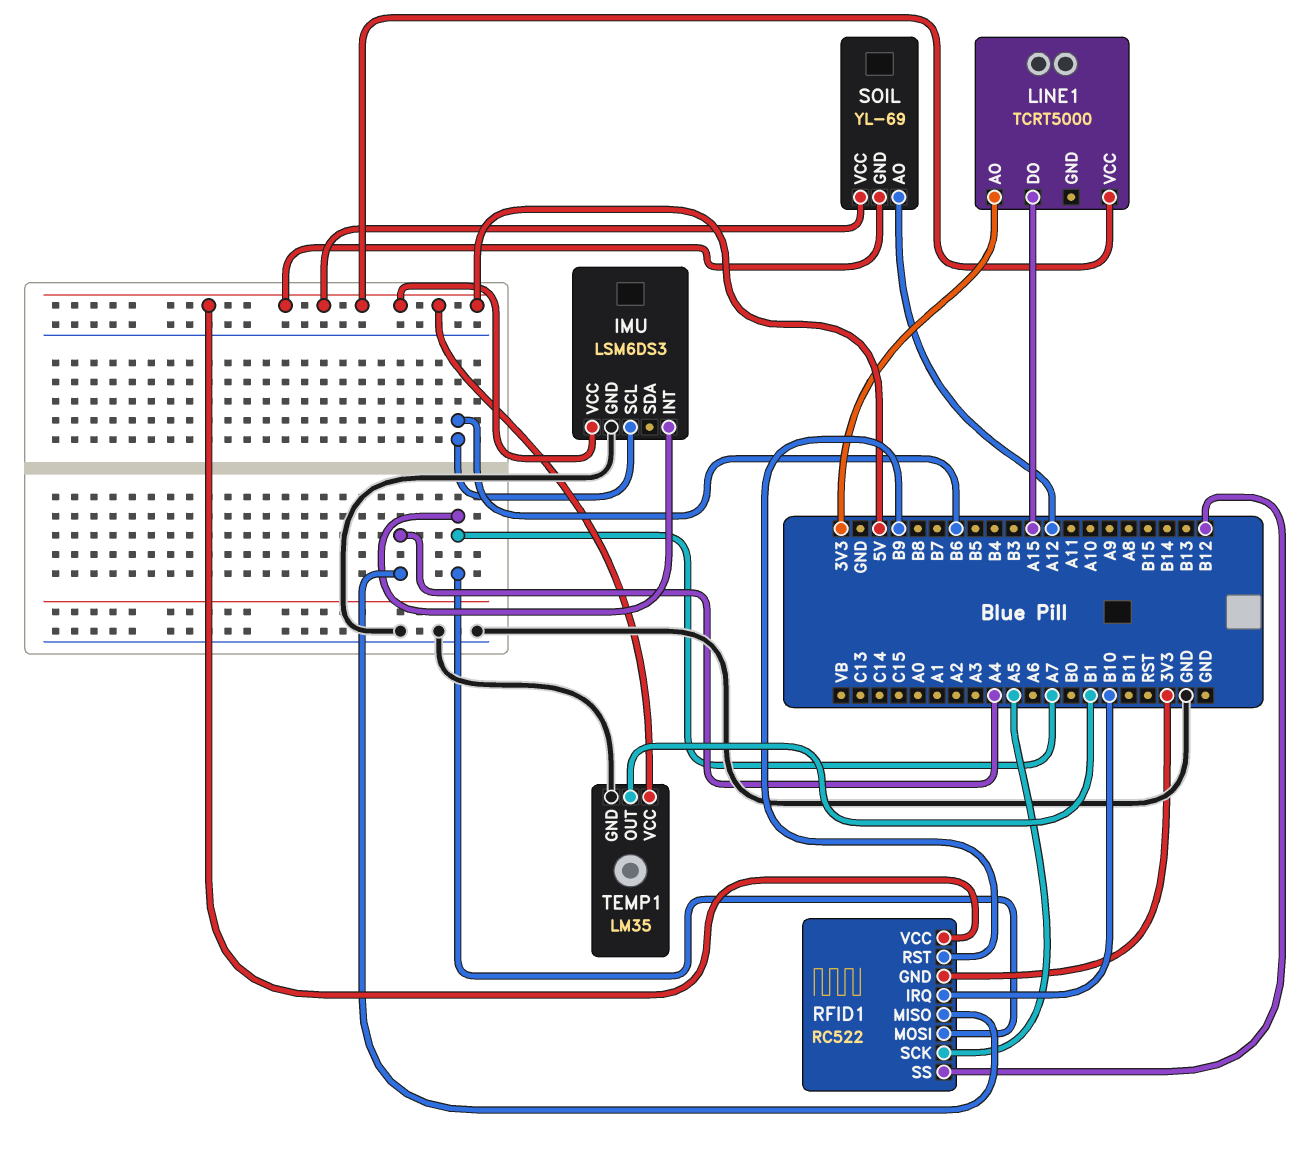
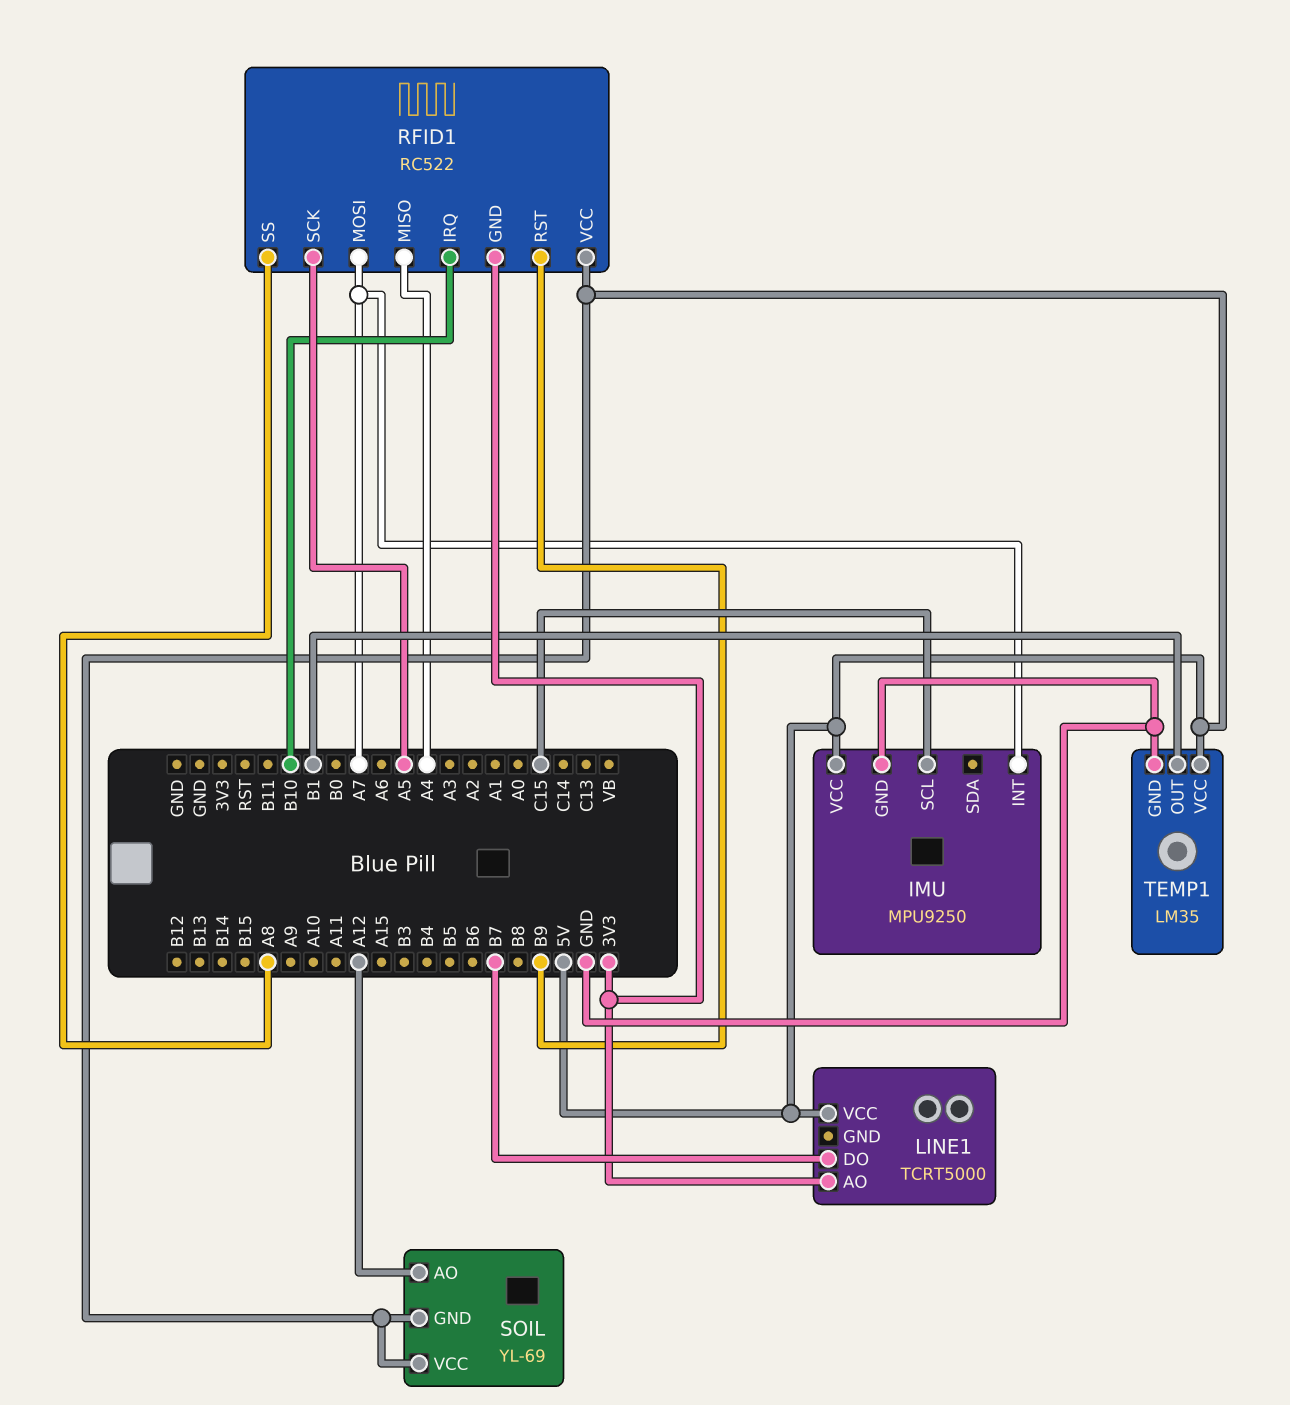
IMU: LSM6DS3 -> MPU9250
IMU pin SCL: B6 -> C15
LINE1 pin DO: A15 -> B7
RFID1 pin SS: B12 -> A8

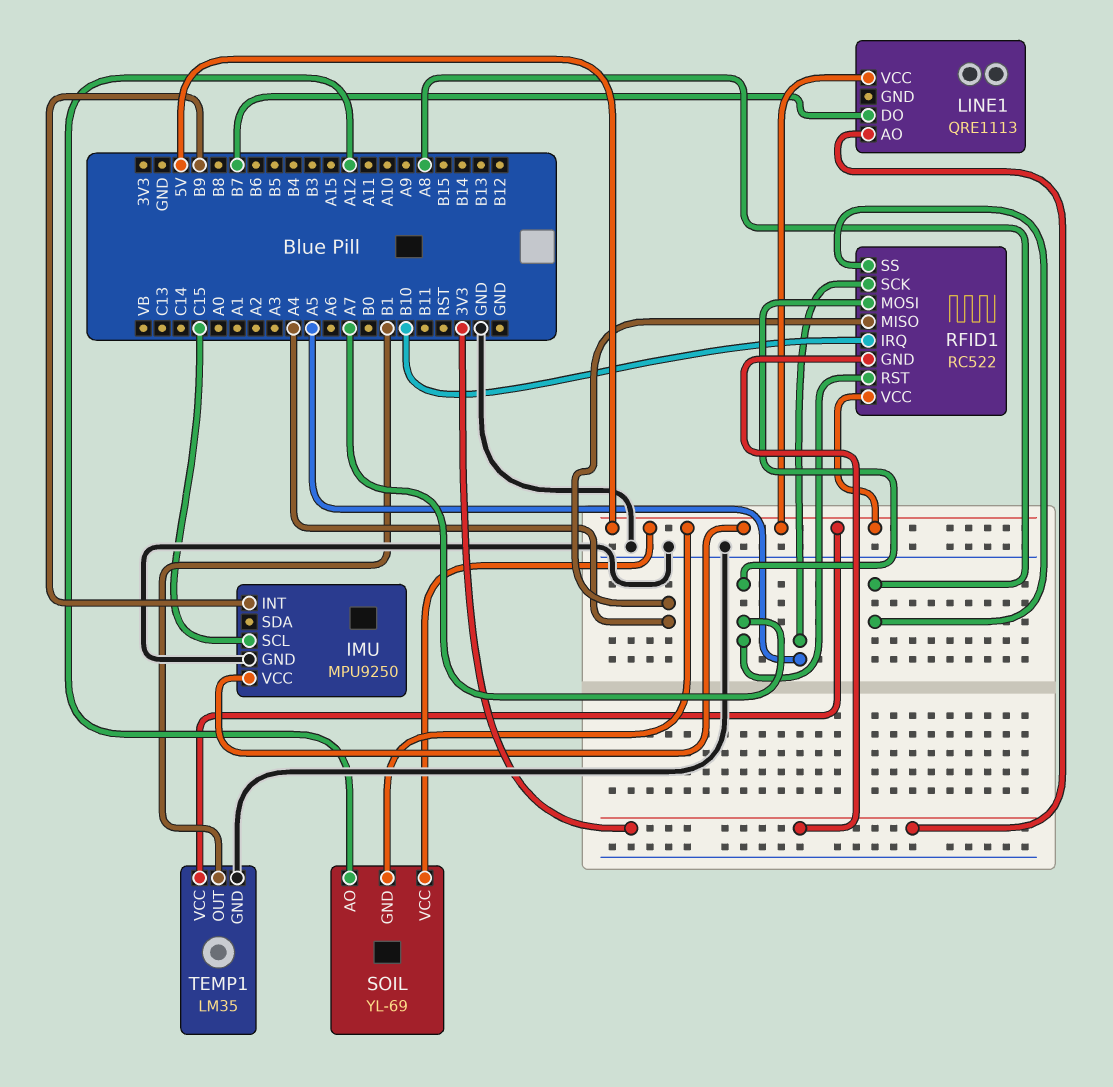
IMU pin INT: A7 -> B9
LINE1: TCRT5000 -> QRE1113
RFID1 pin RST: B9 -> A7

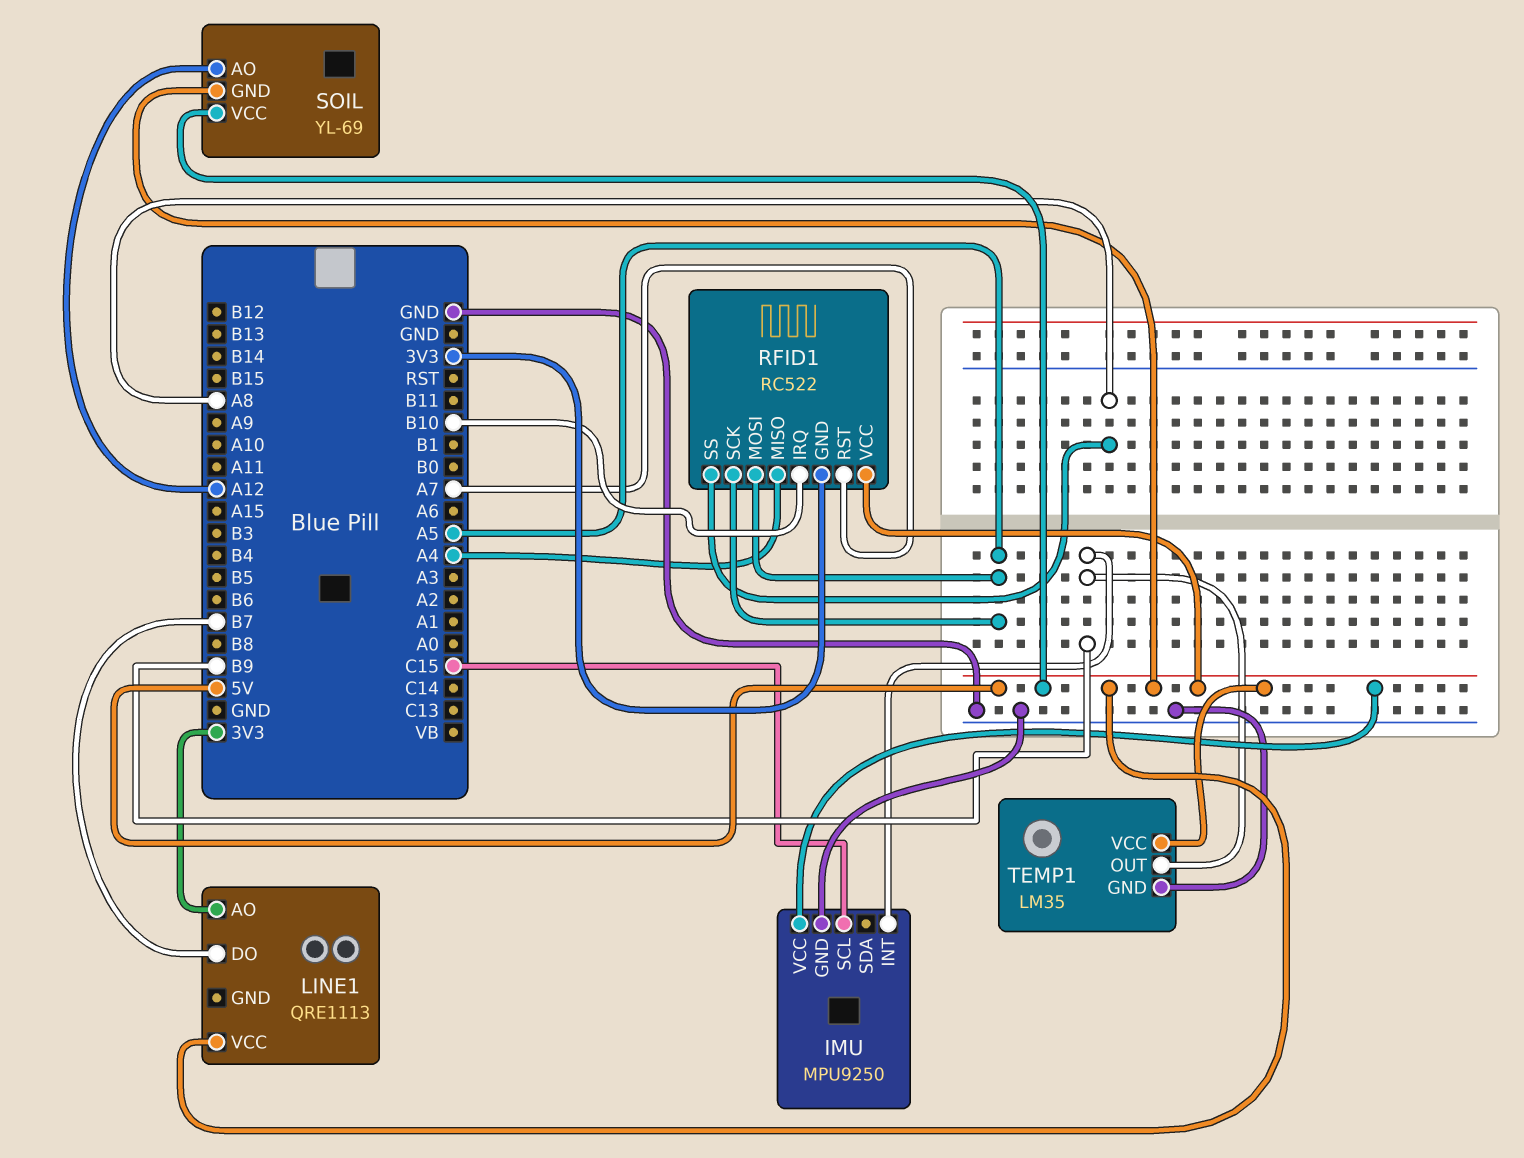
RFID1 pin MOSI: A7 -> A5
TEMP1 pin OUT: B1 -> B9

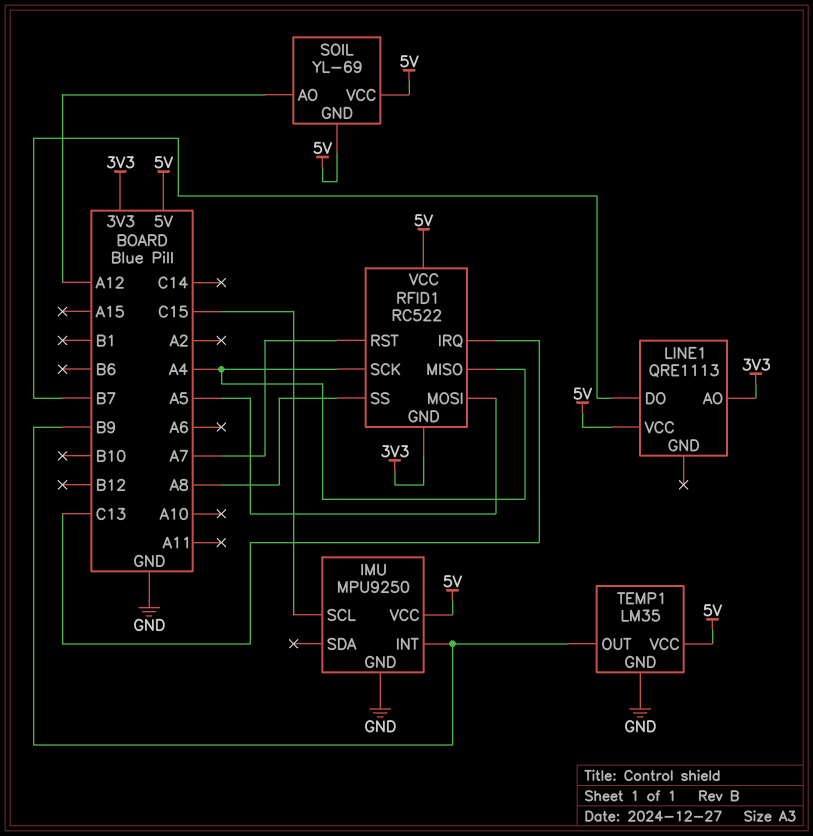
RFID1 pin IRQ: B10 -> C13
RFID1 pin SCK: A5 -> A4

